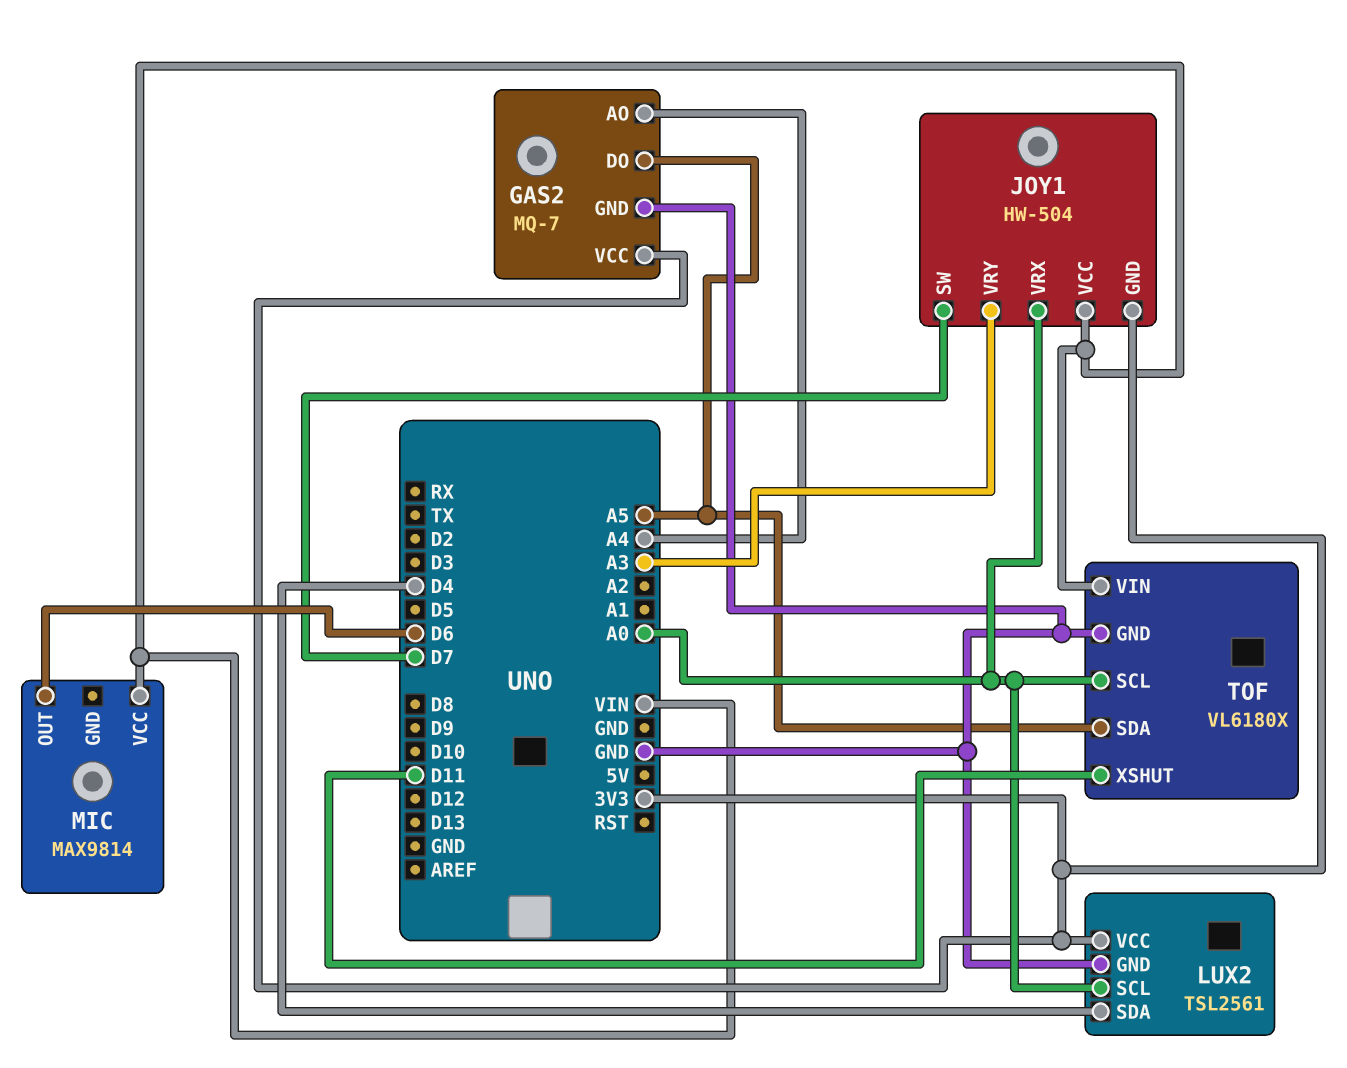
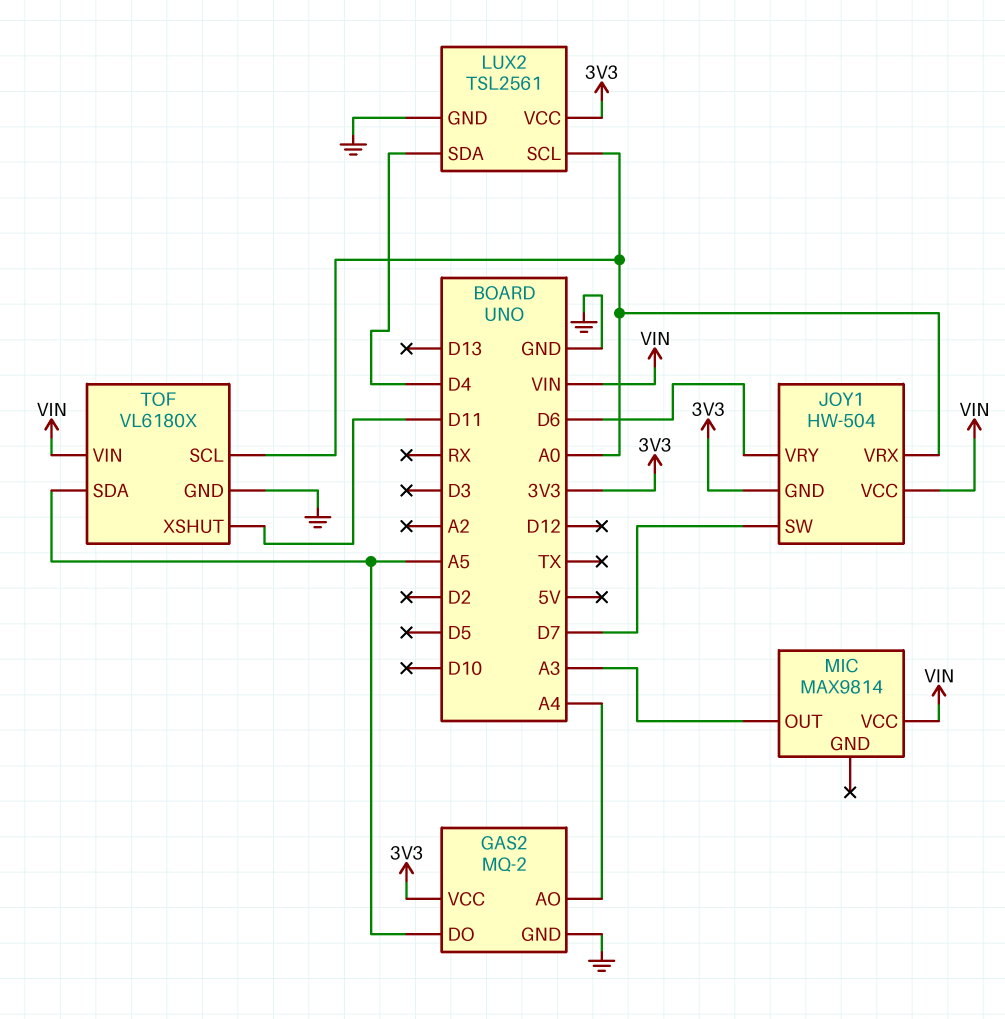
GAS2: MQ-7 -> MQ-2
JOY1 pin VRY: A3 -> D6
MIC pin OUT: D6 -> A3

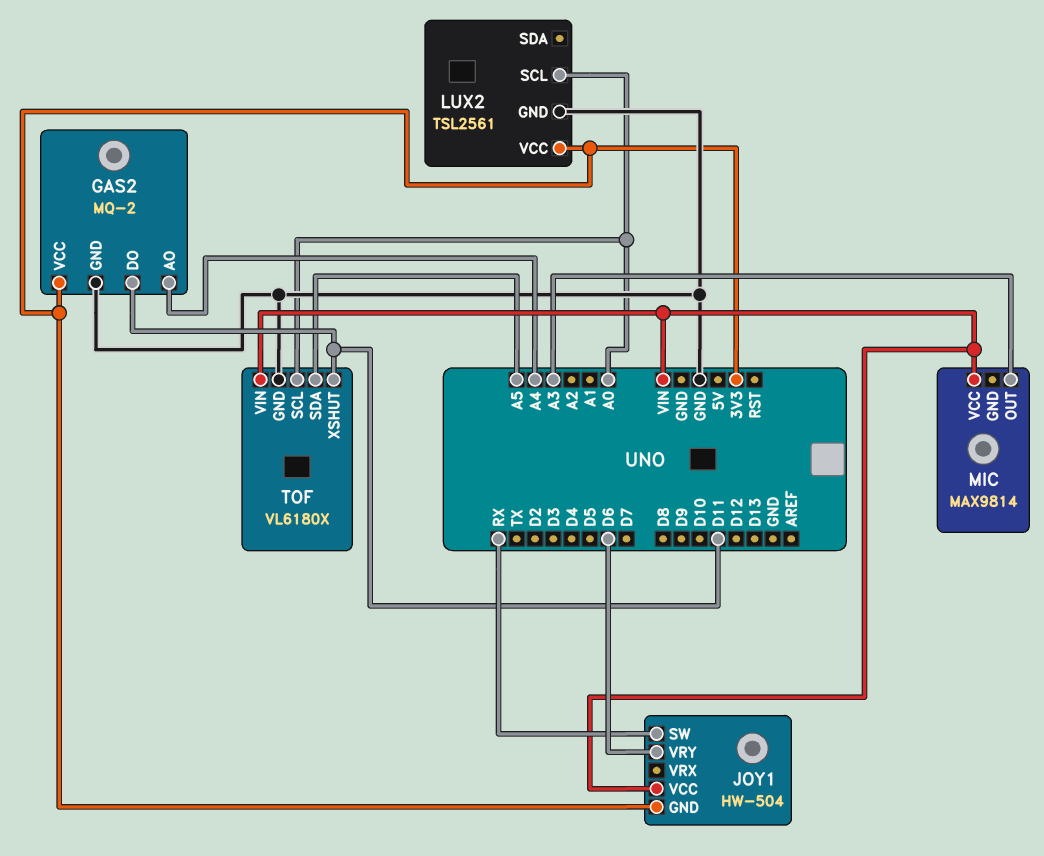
GAS2 pin DO: A5 -> D11
JOY1 pin SW: D7 -> RX
JOY1 pin VRX: A0 -> none
LUX2 pin SDA: D4 -> none

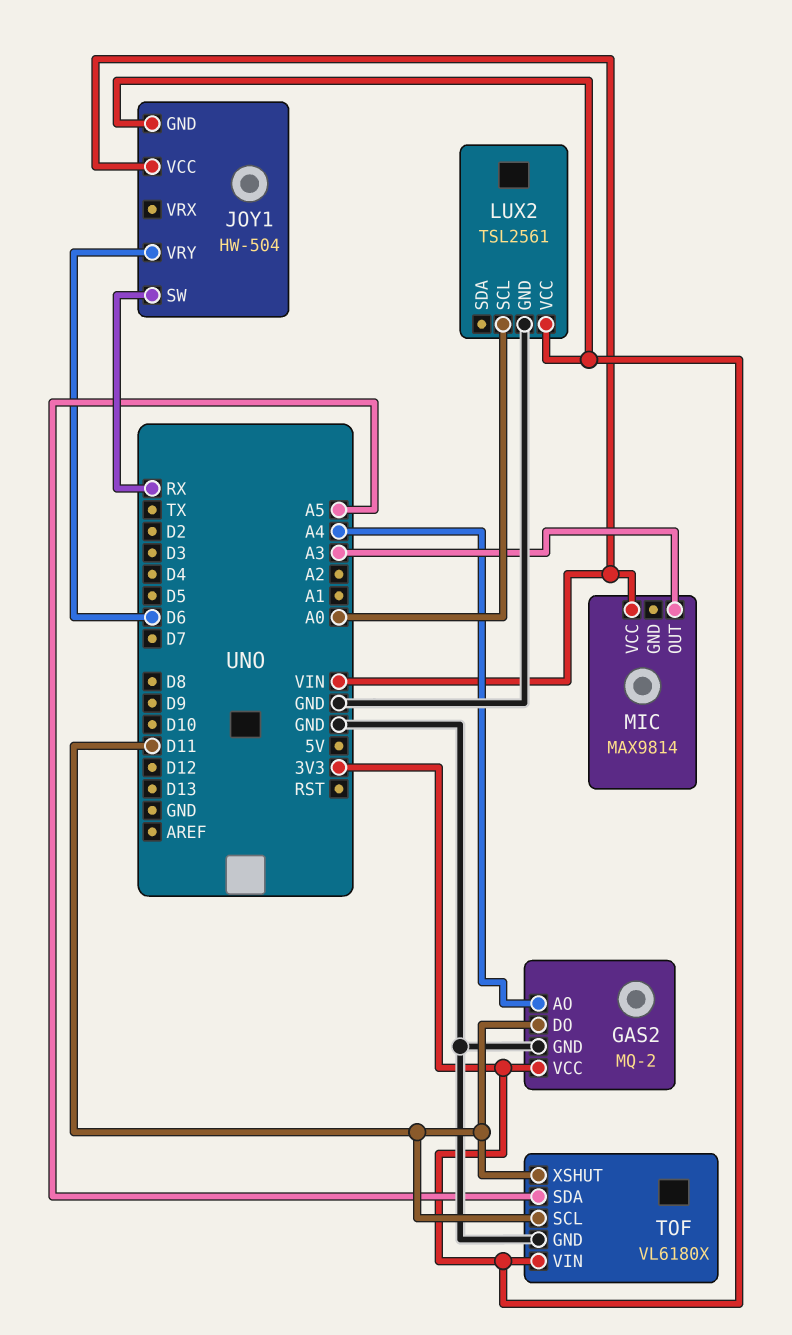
TOF pin SCL: A0 -> D11
TOF pin VIN: VIN -> 3V3

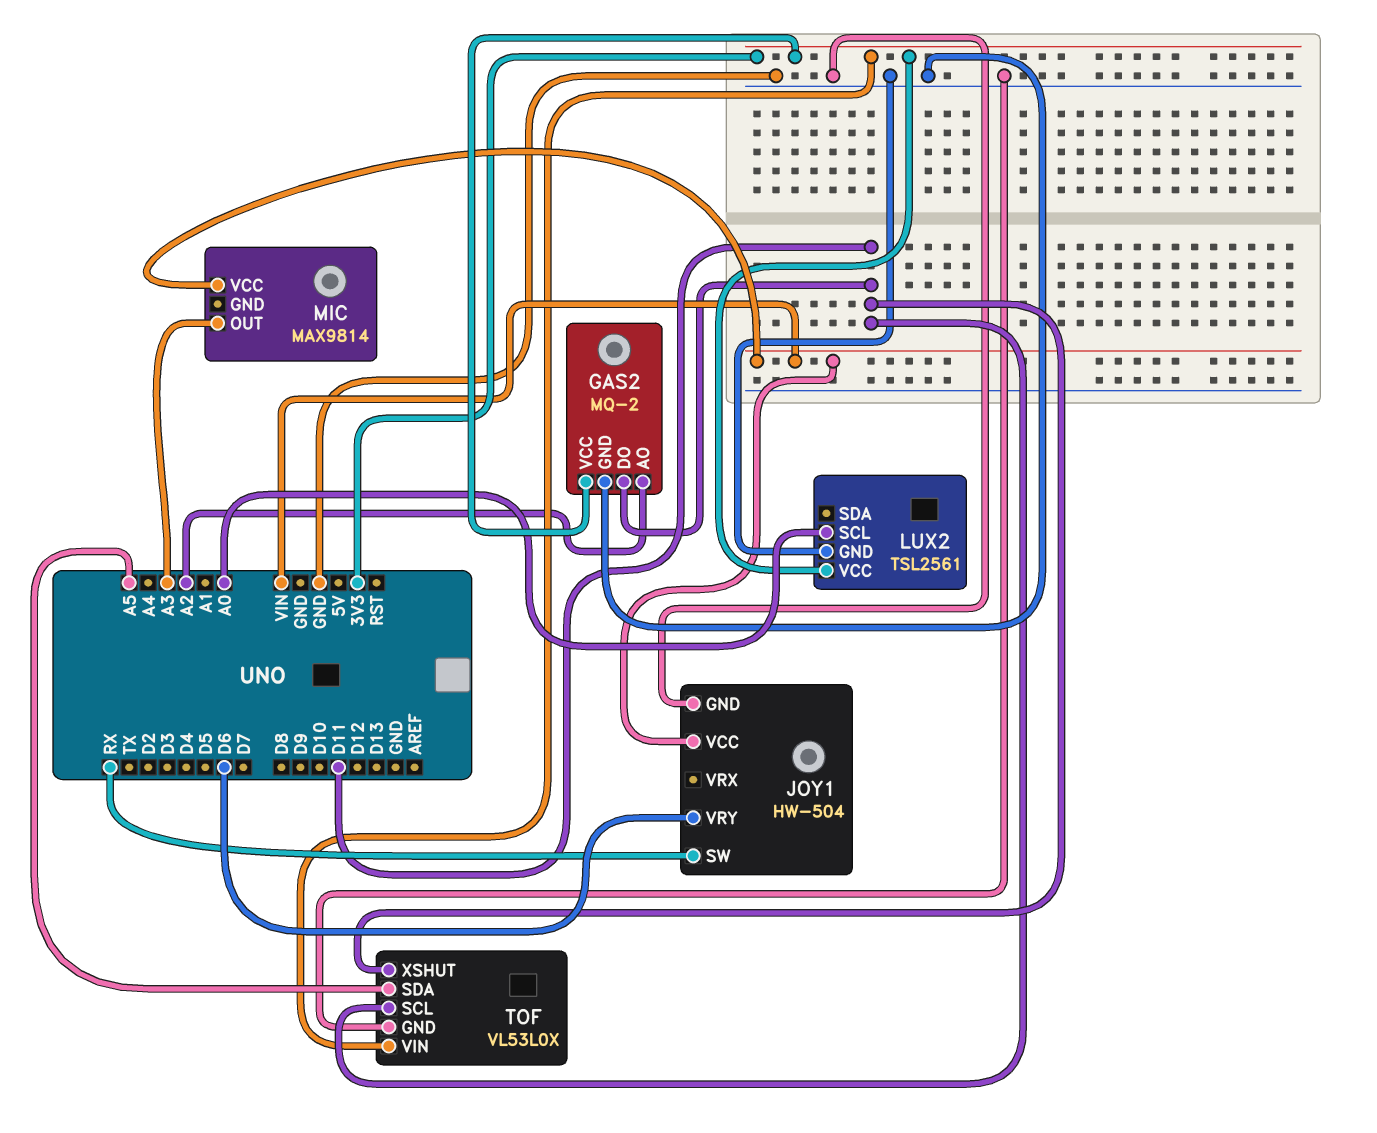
GAS2 pin AO: A4 -> A2
JOY1 pin GND: 3V3 -> GND
TOF: VL6180X -> VL53L0X

